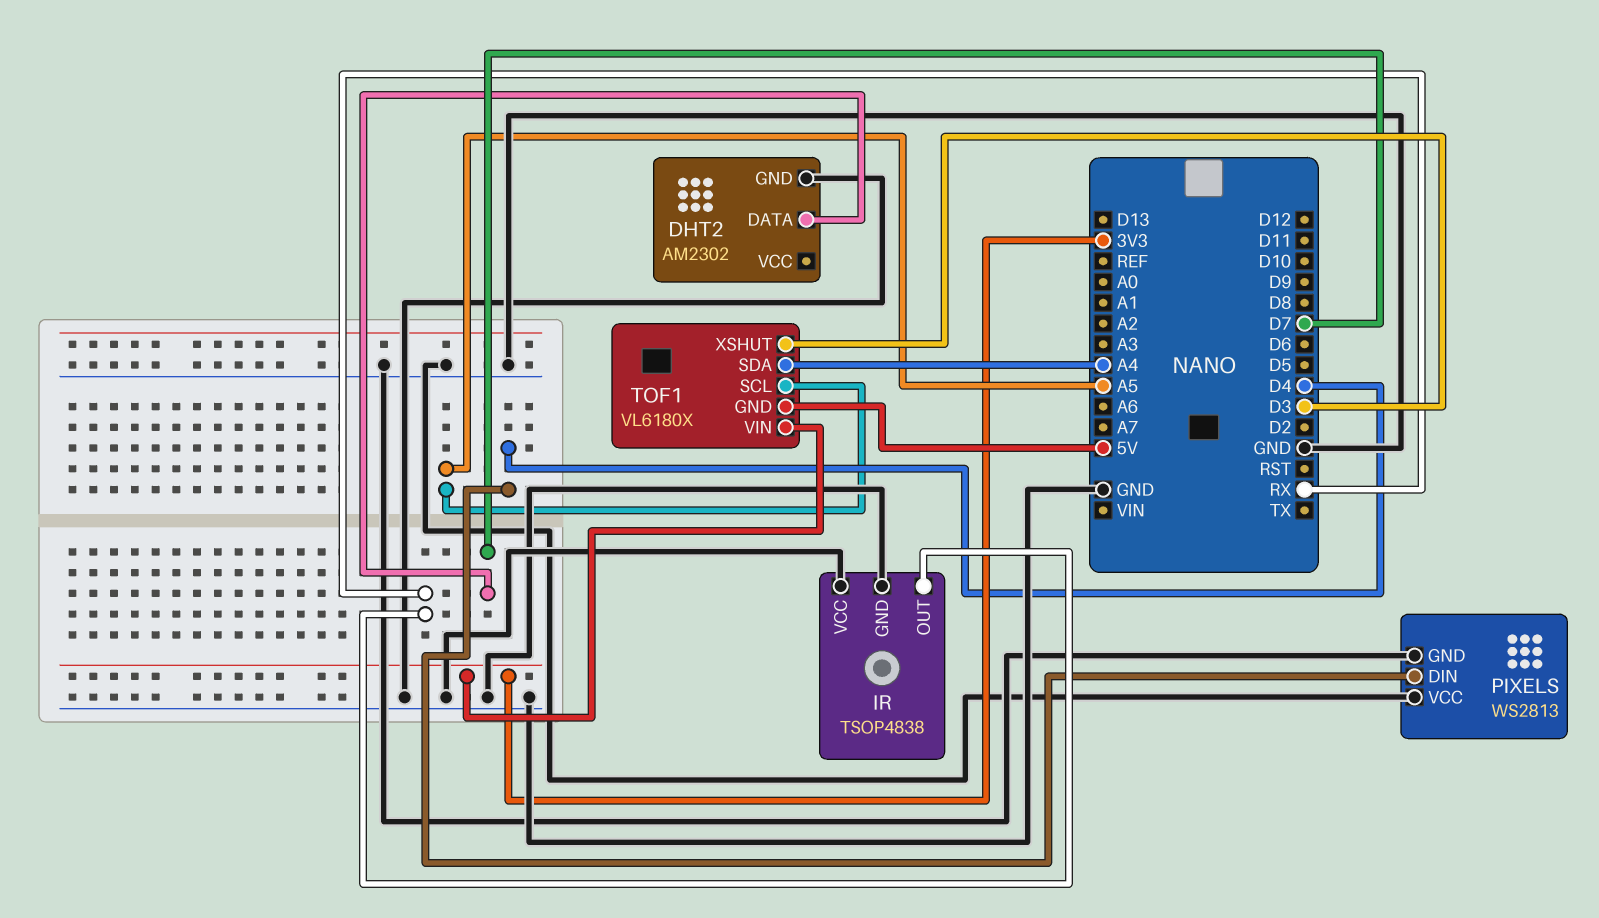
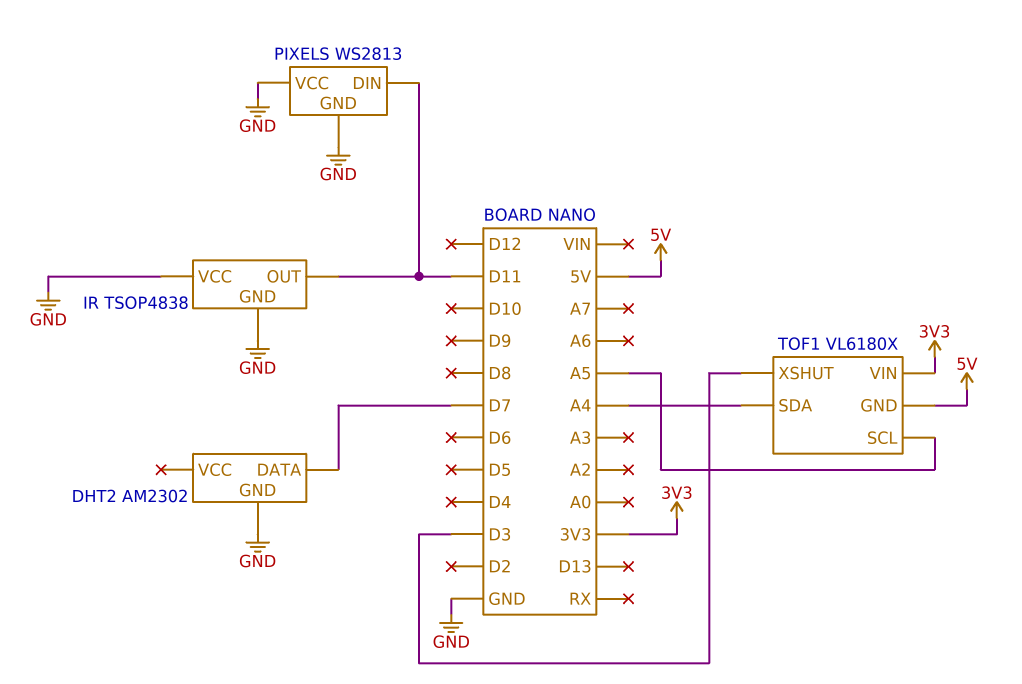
IR pin OUT: RX -> D11
PIXELS pin DIN: D4 -> D11

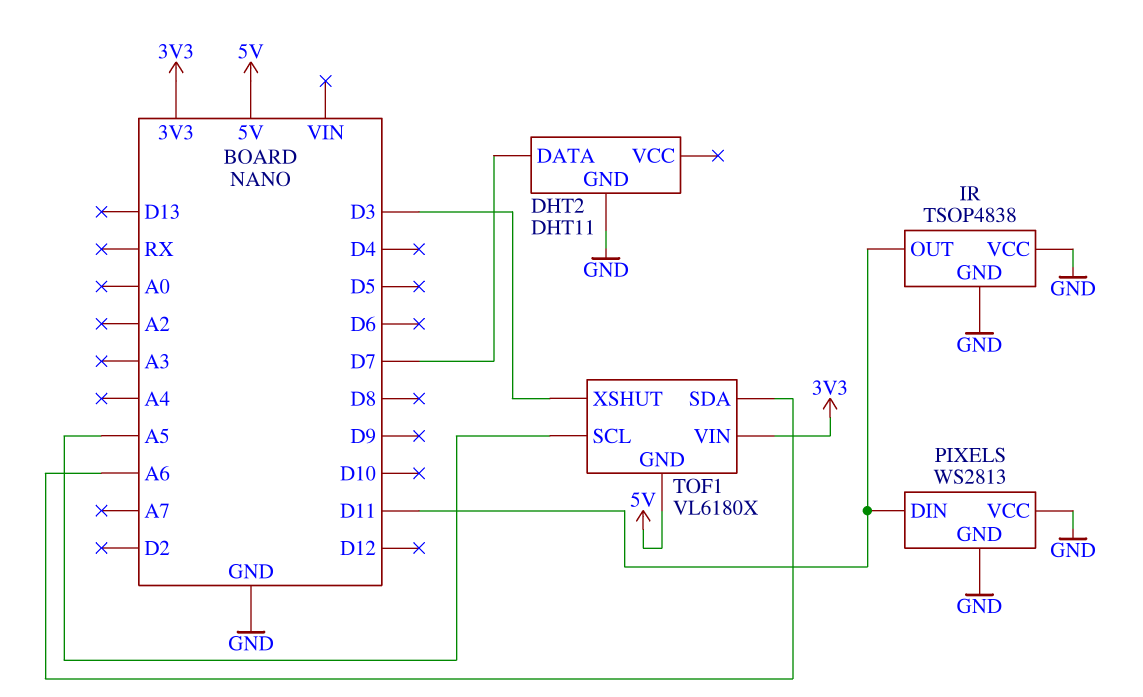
DHT2: AM2302 -> DHT11
TOF1 pin SDA: A4 -> A6

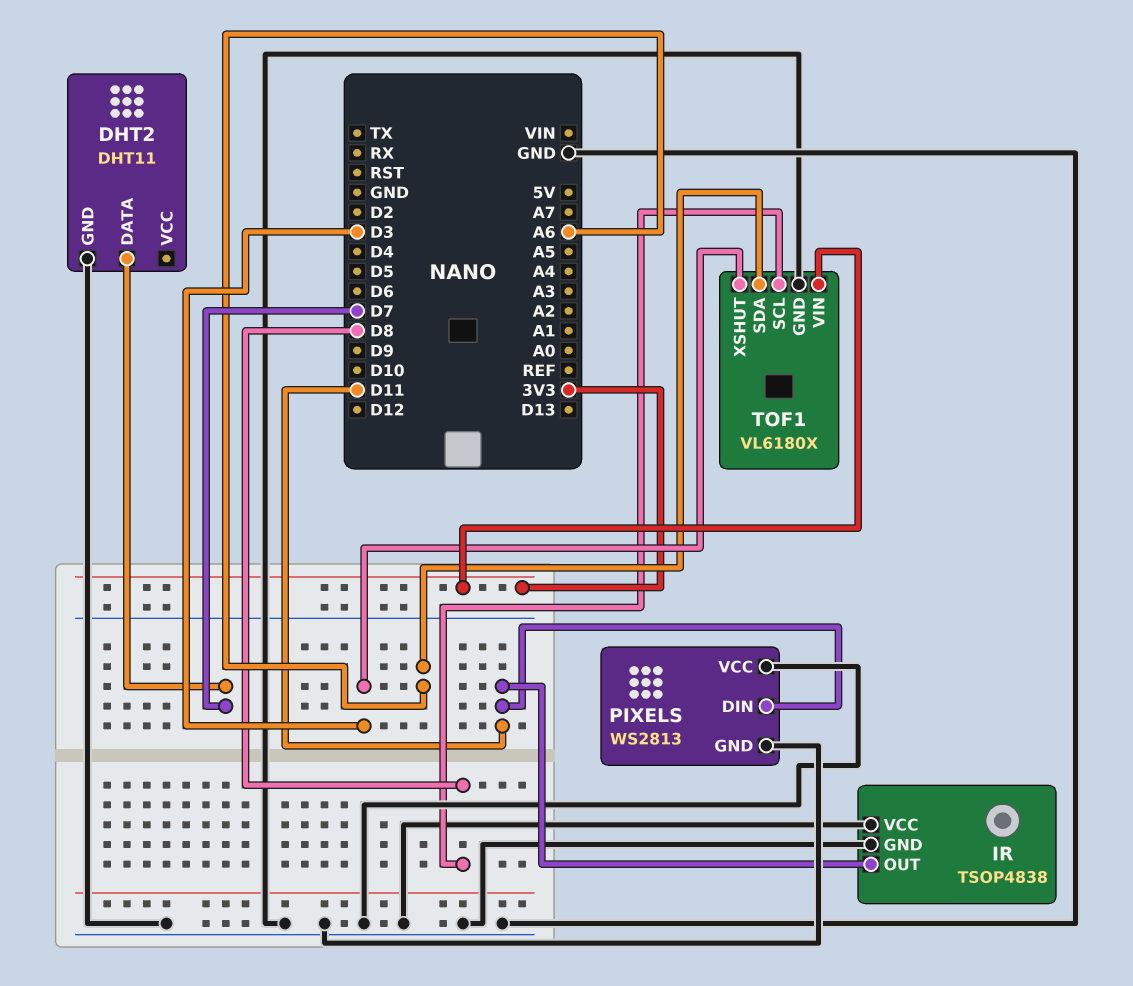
TOF1 pin GND: 5V -> GND
TOF1 pin SCL: A5 -> D8

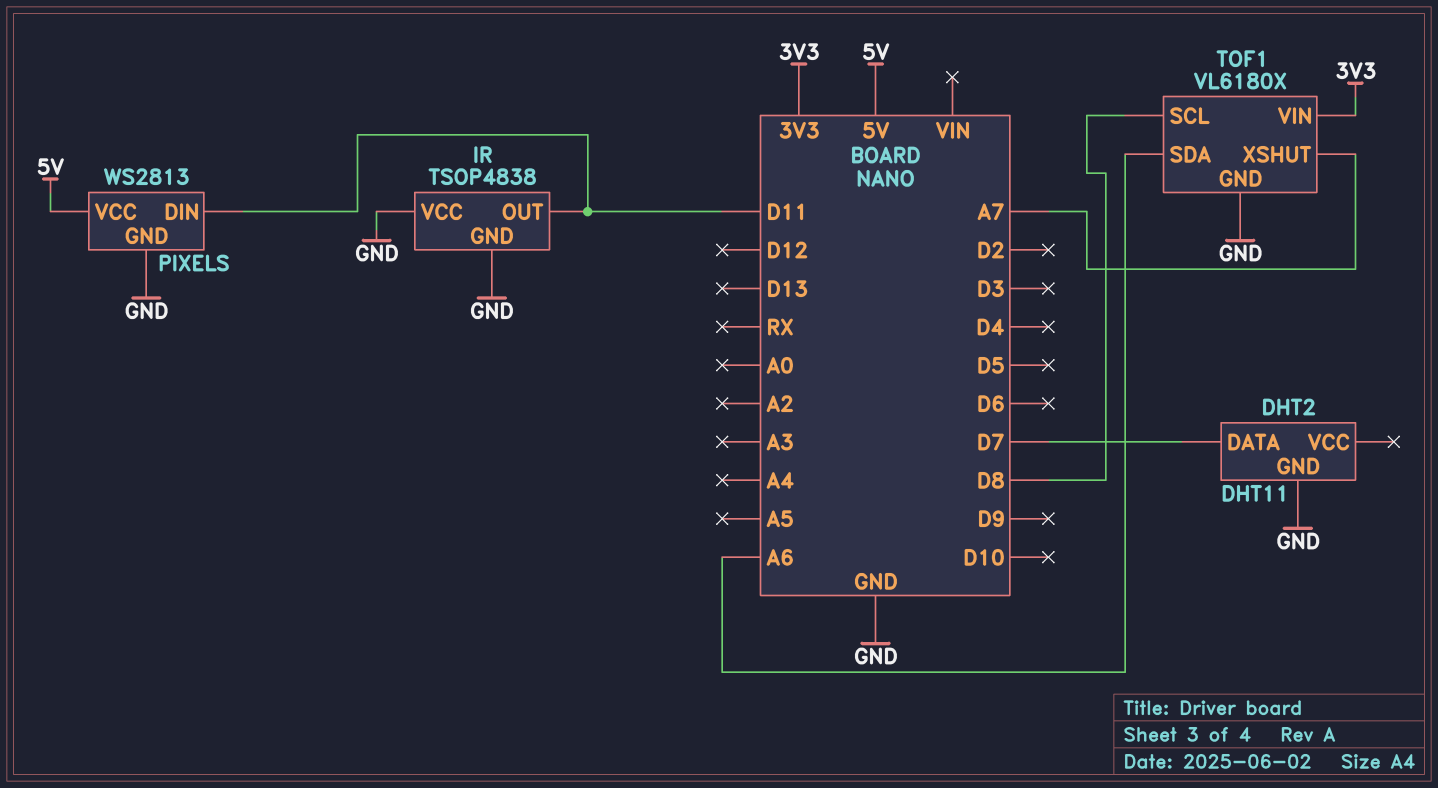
PIXELS pin VCC: GND -> 5V
TOF1 pin XSHUT: D3 -> A7

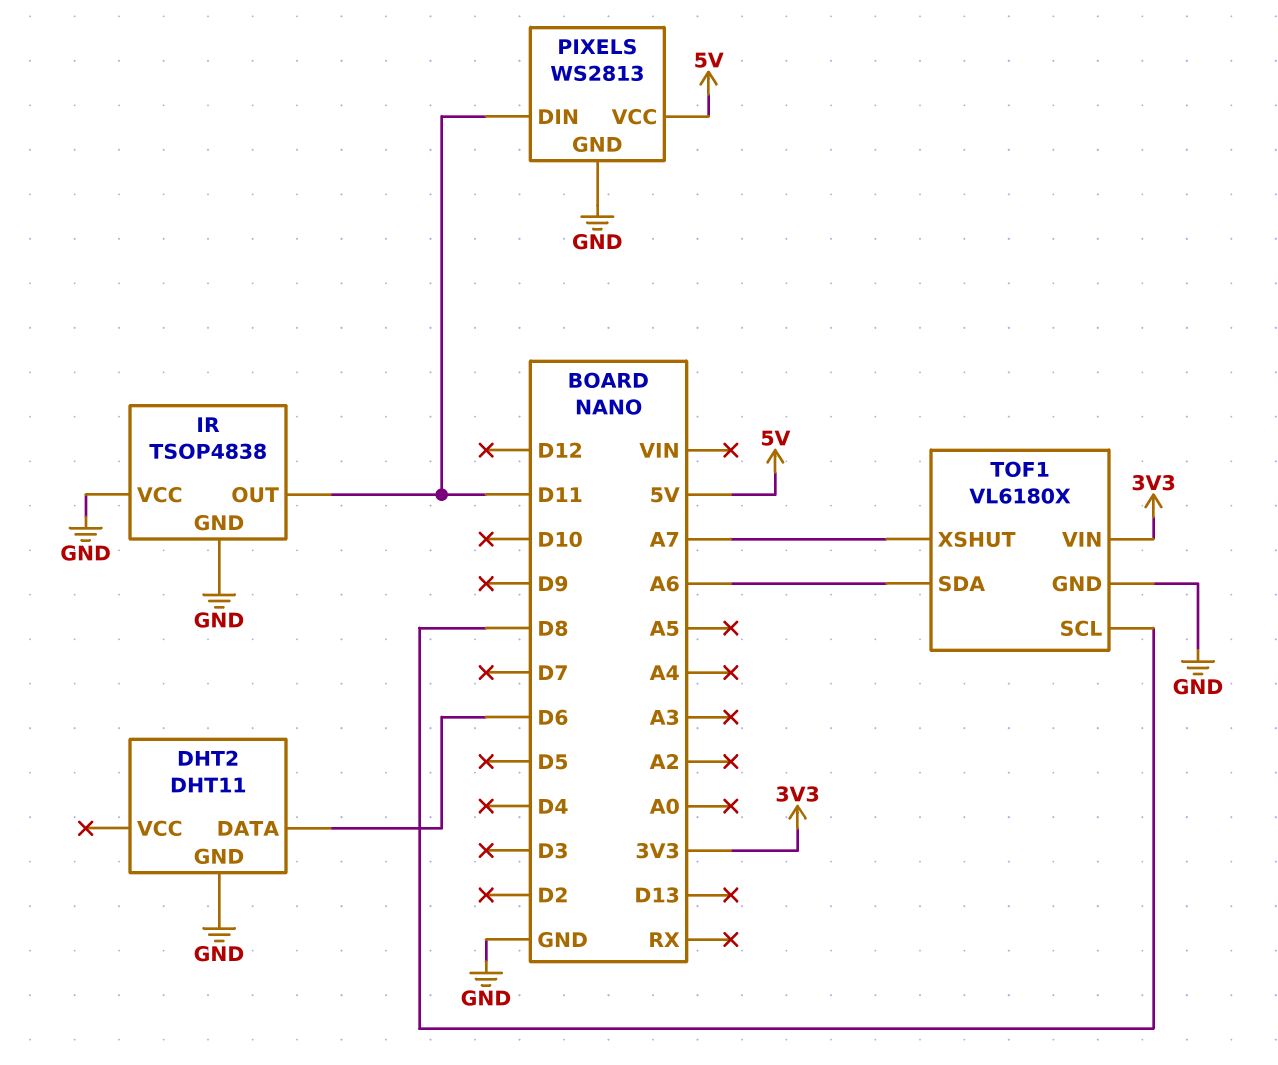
DHT2 pin DATA: D7 -> D6

